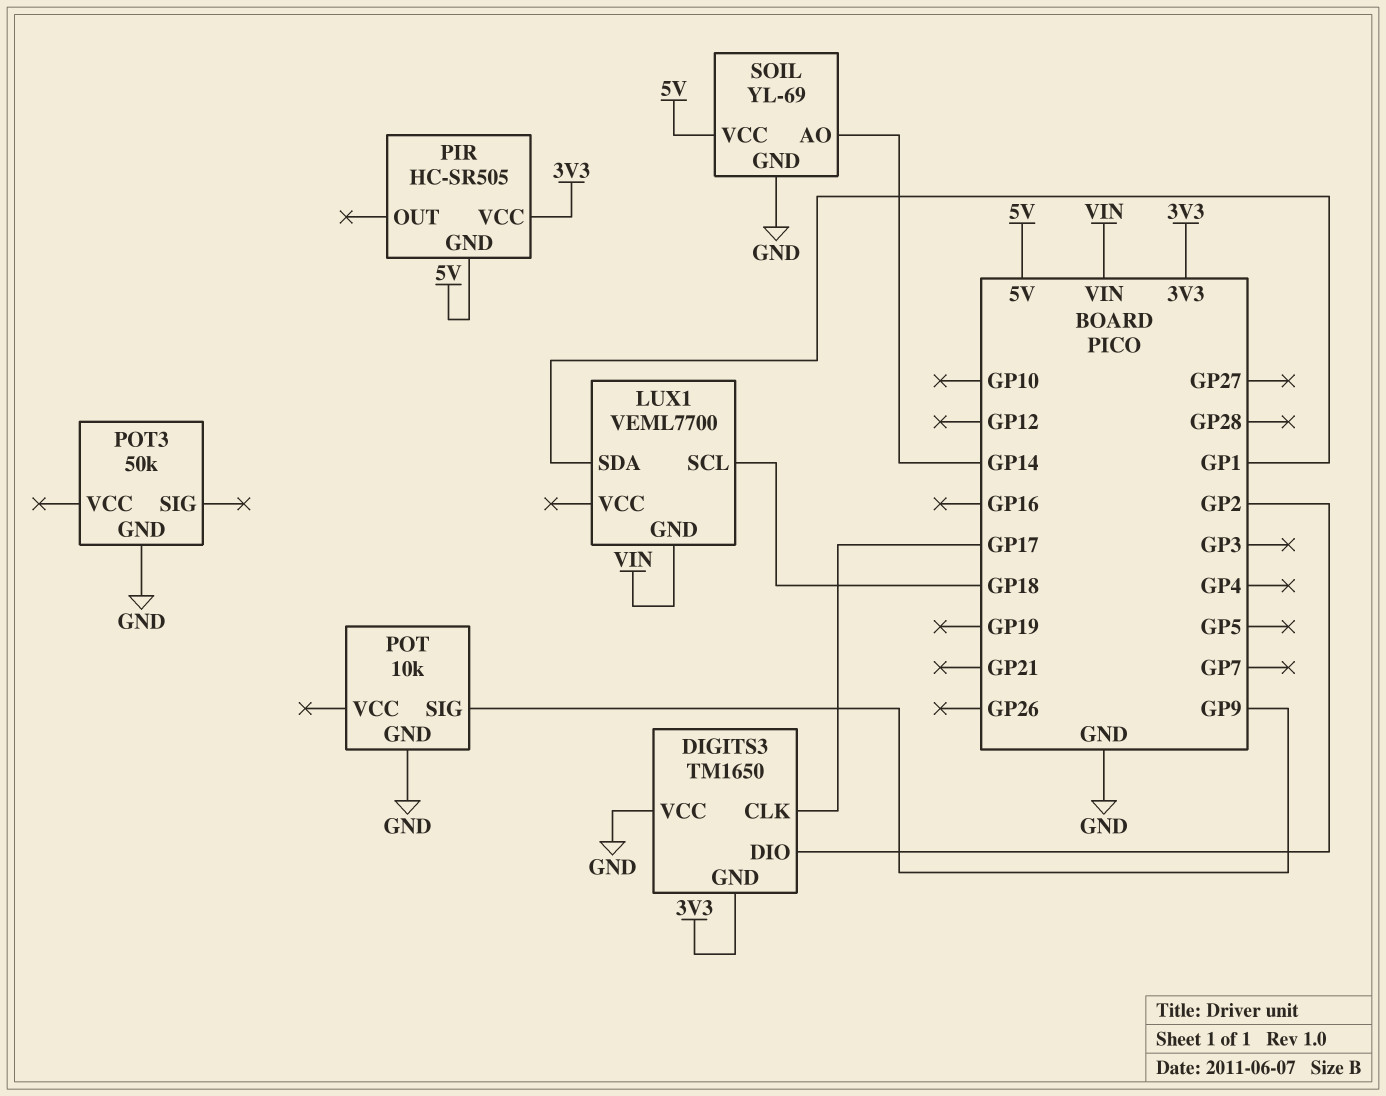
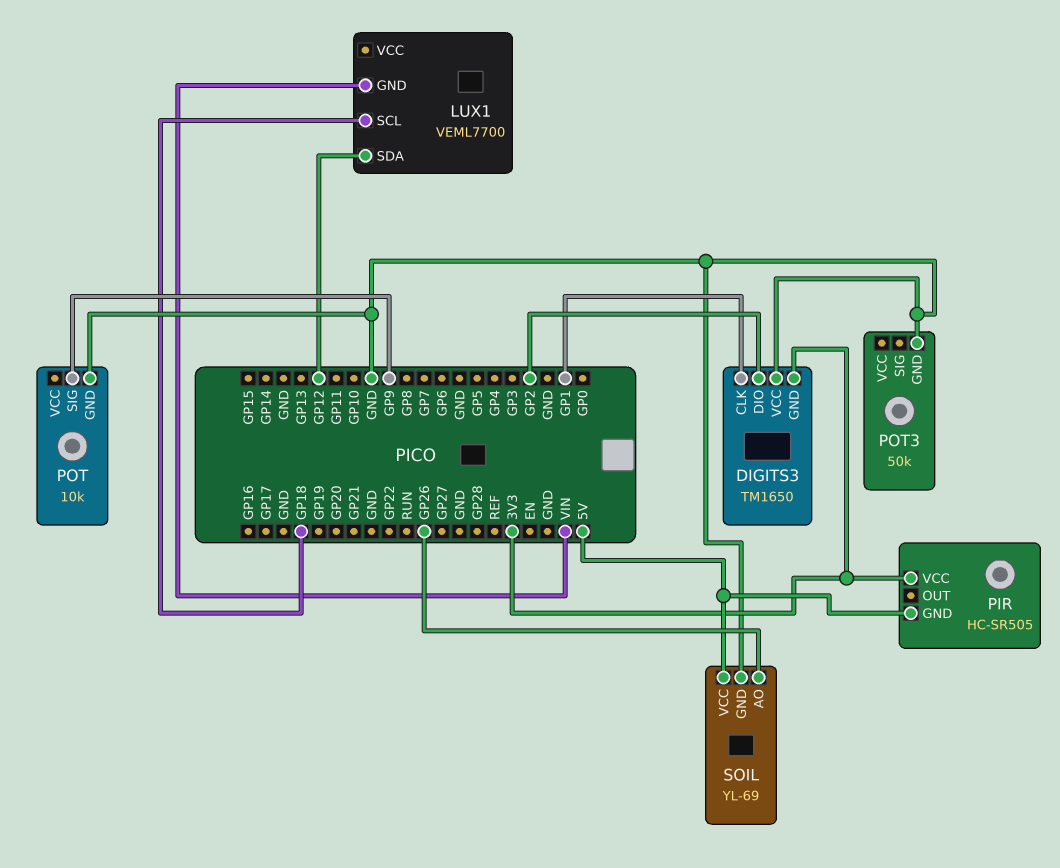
DIGITS3 pin CLK: GP17 -> GP1
LUX1 pin SDA: GP1 -> GP12
SOIL pin AO: GP14 -> GP26

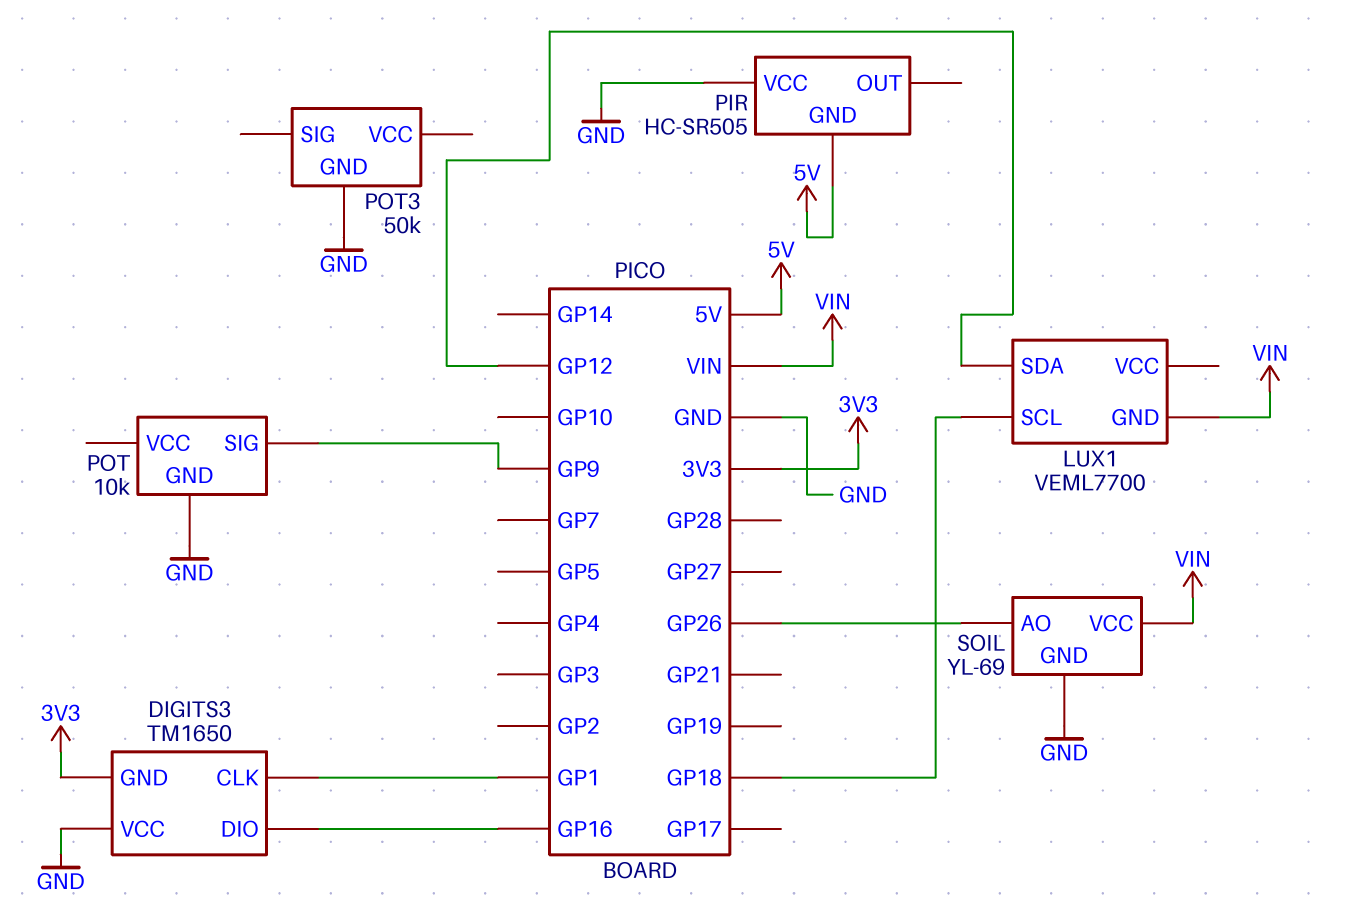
DIGITS3 pin DIO: GP2 -> GP16
PIR pin VCC: 3V3 -> GND
SOIL pin VCC: 5V -> VIN

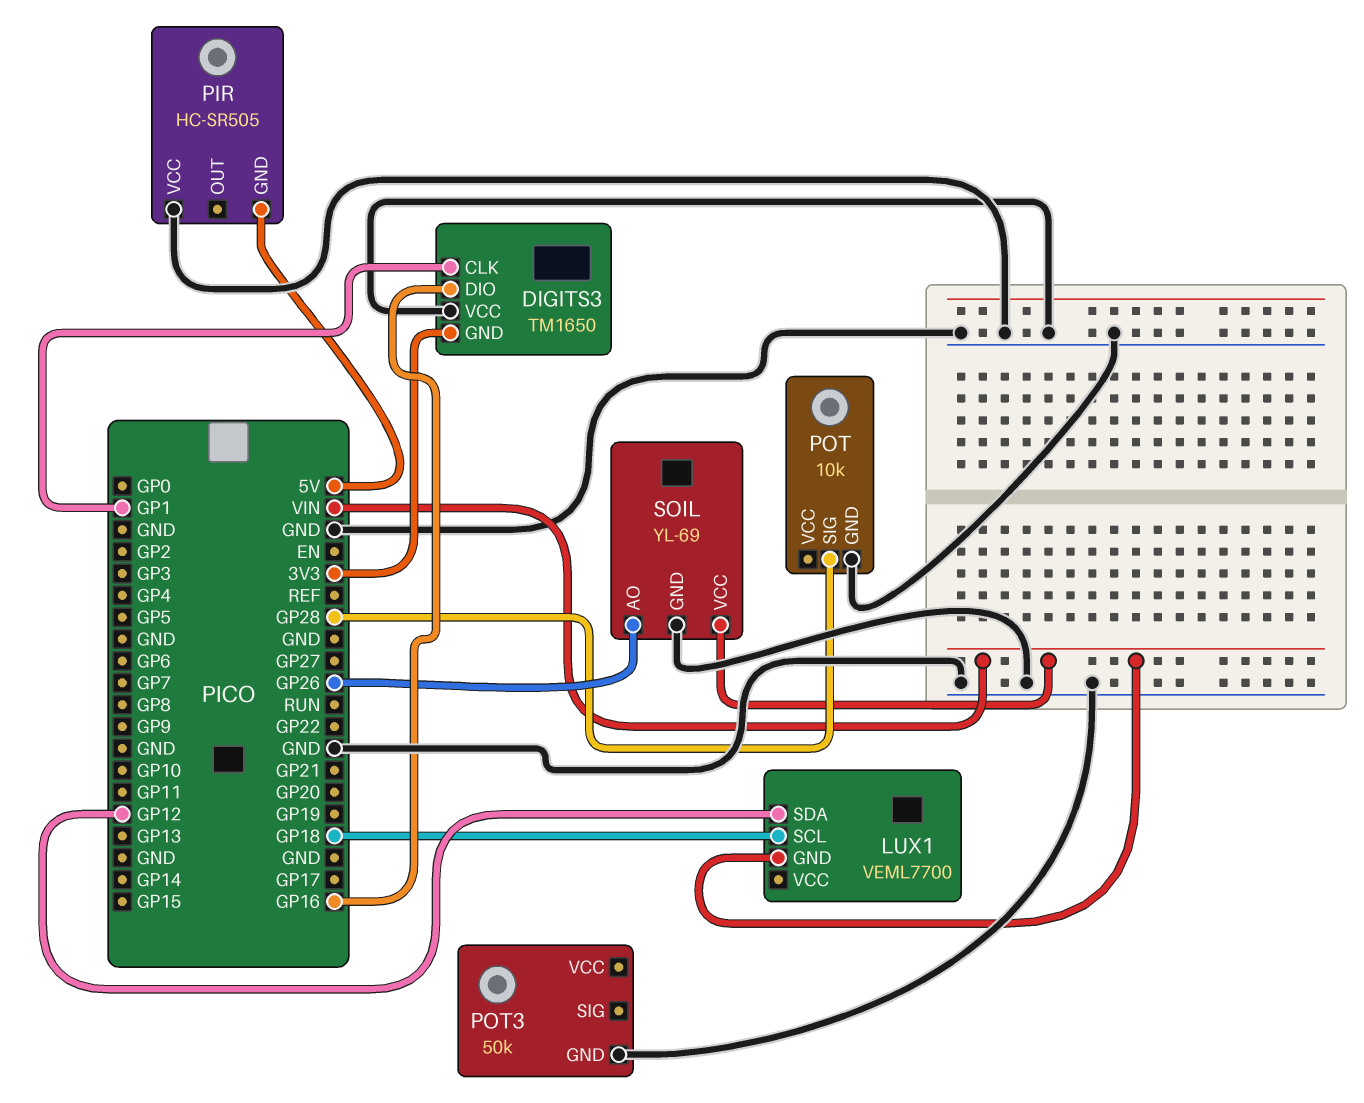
POT pin SIG: GP9 -> GP28

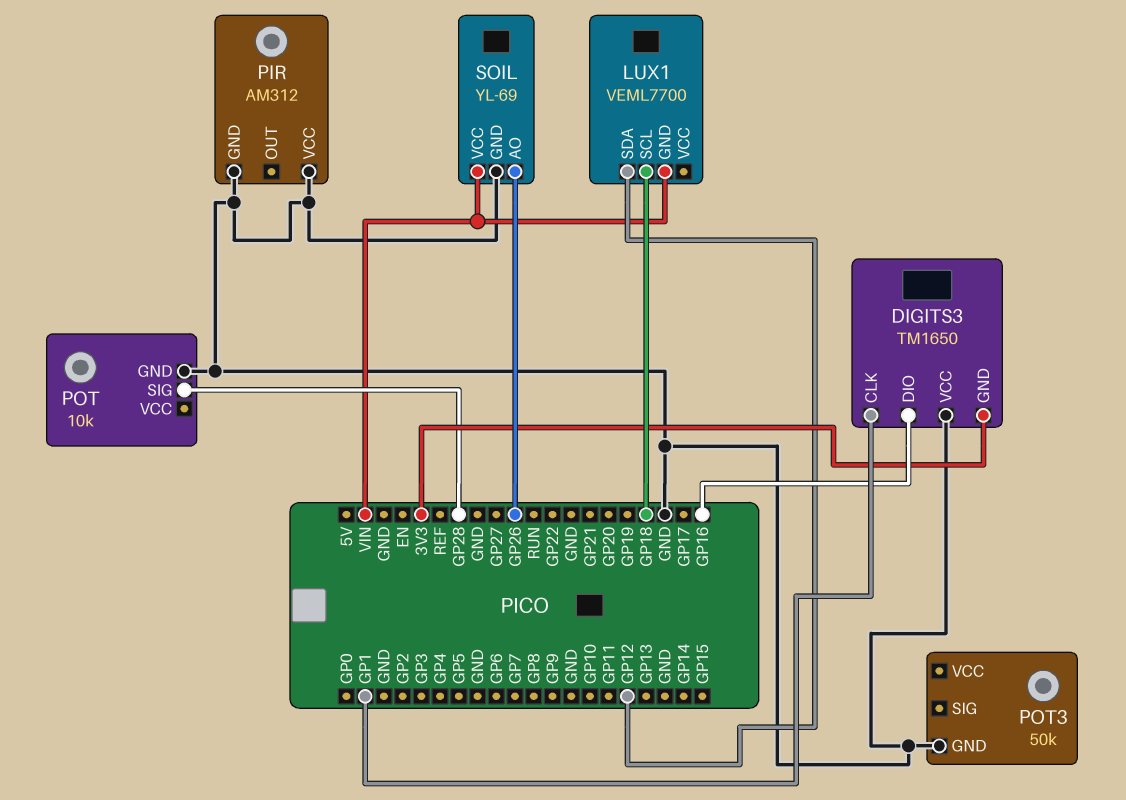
PIR: HC-SR505 -> AM312
PIR pin GND: 5V -> GND

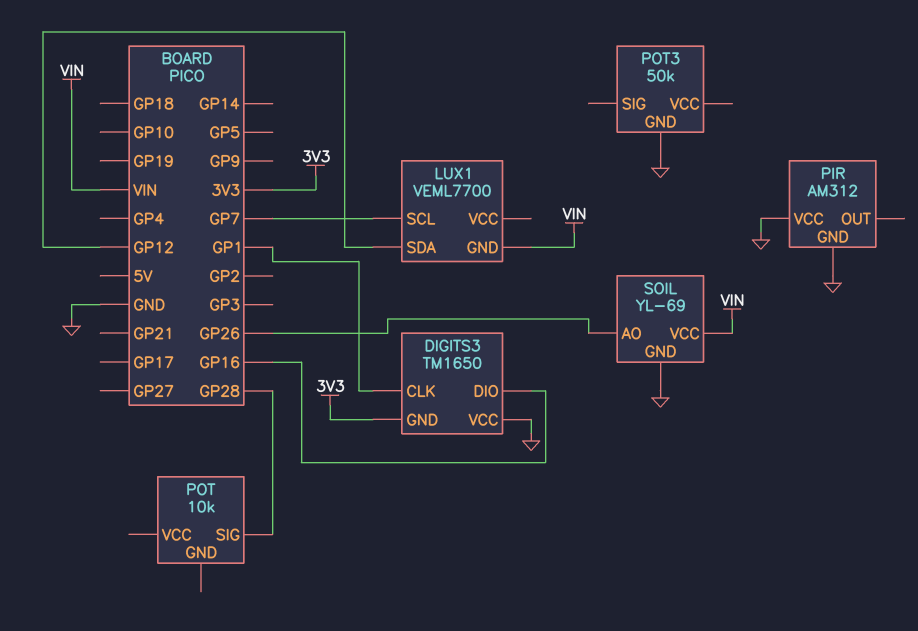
LUX1 pin SCL: GP18 -> GP7
POT pin GND: GND -> none

